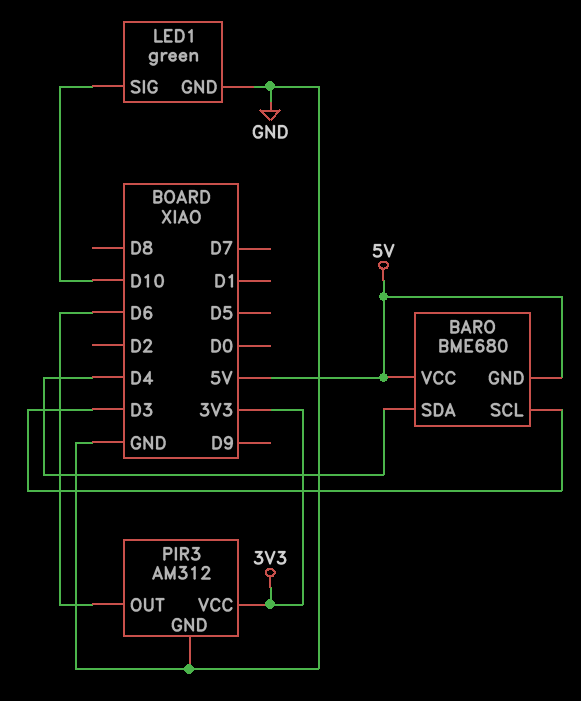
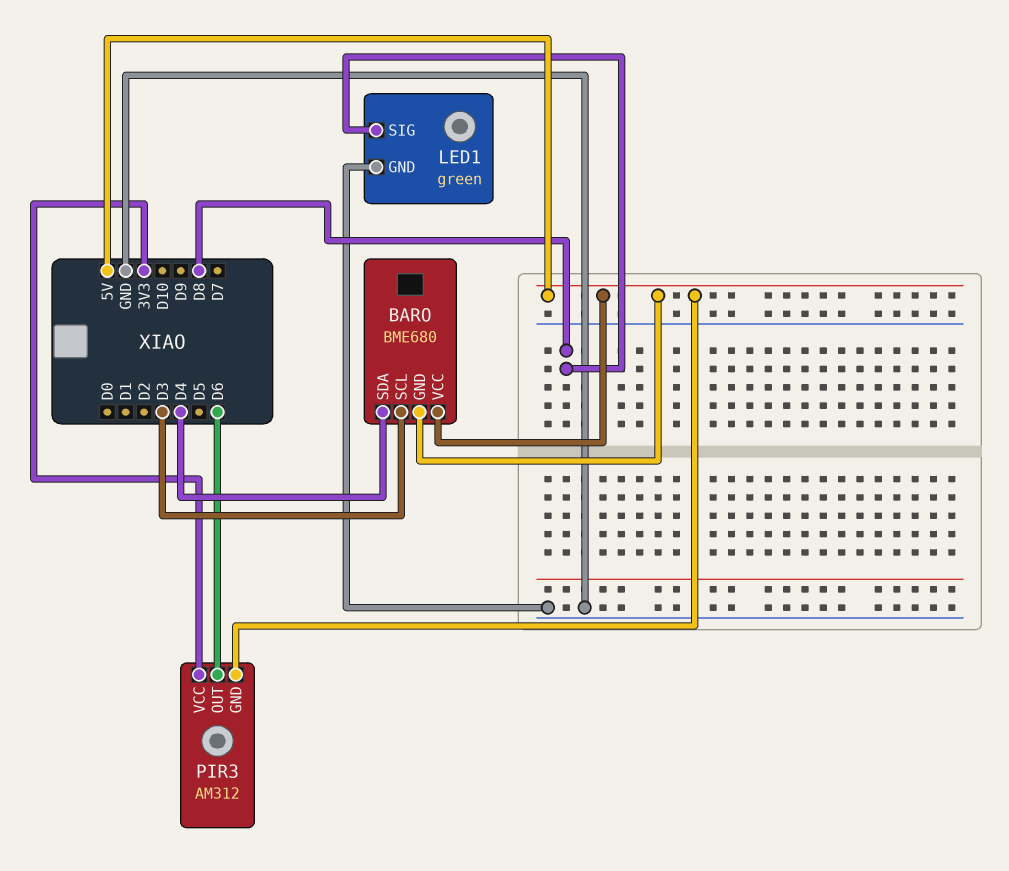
LED1 pin SIG: D10 -> D8
PIR3 pin GND: GND -> 5V

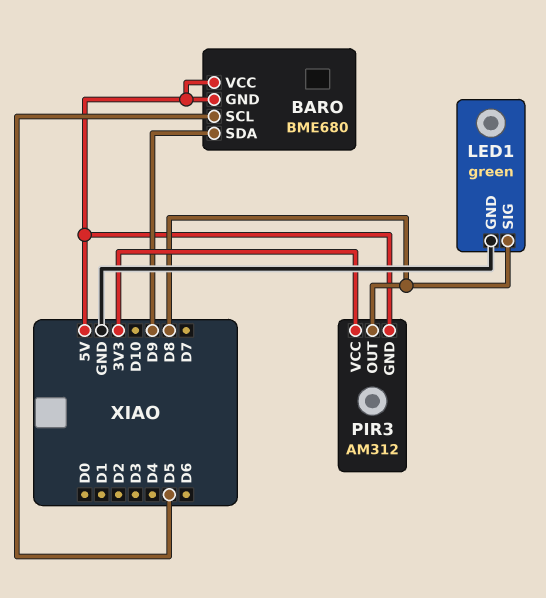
BARO pin SCL: D3 -> D5
BARO pin SDA: D4 -> D9
PIR3 pin OUT: D6 -> D8

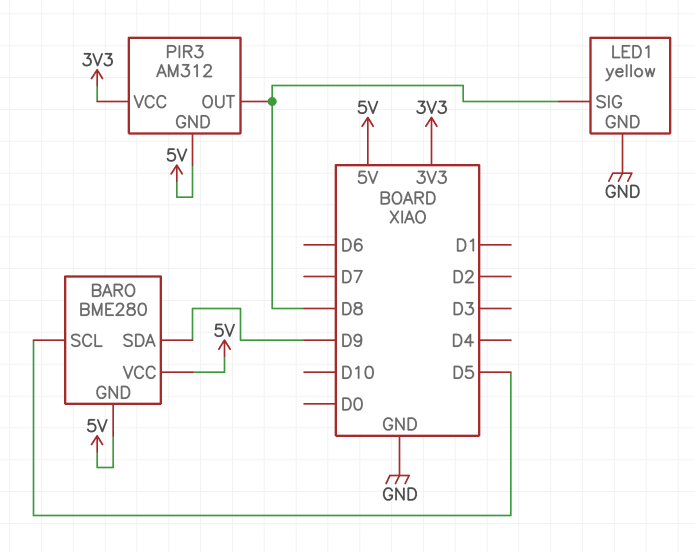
BARO: BME680 -> BME280
LED1: green -> yellow

